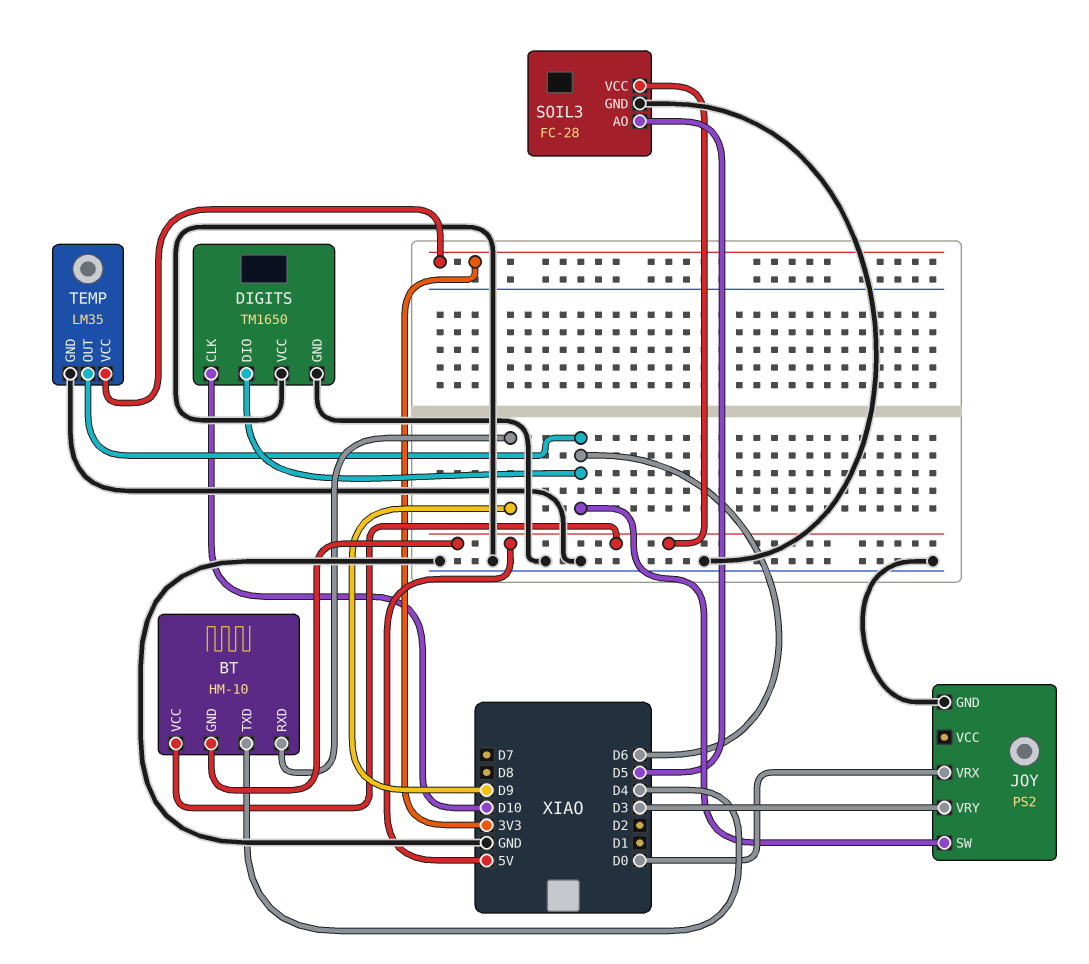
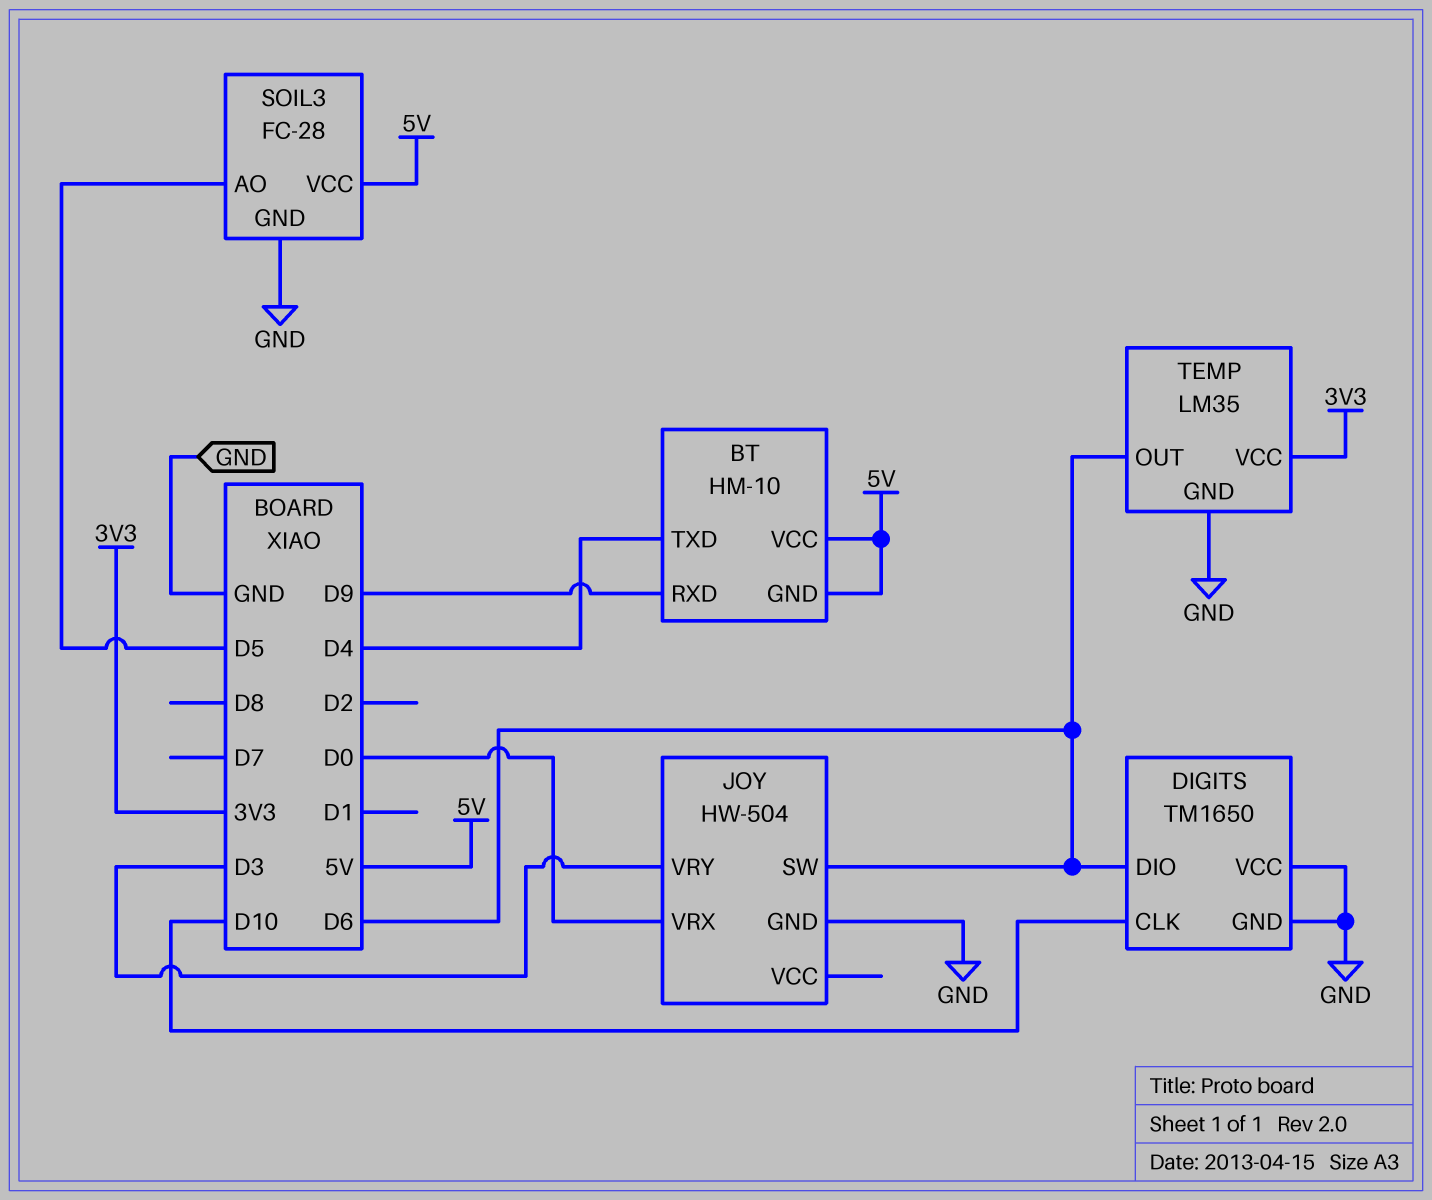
JOY: PS2 -> HW-504

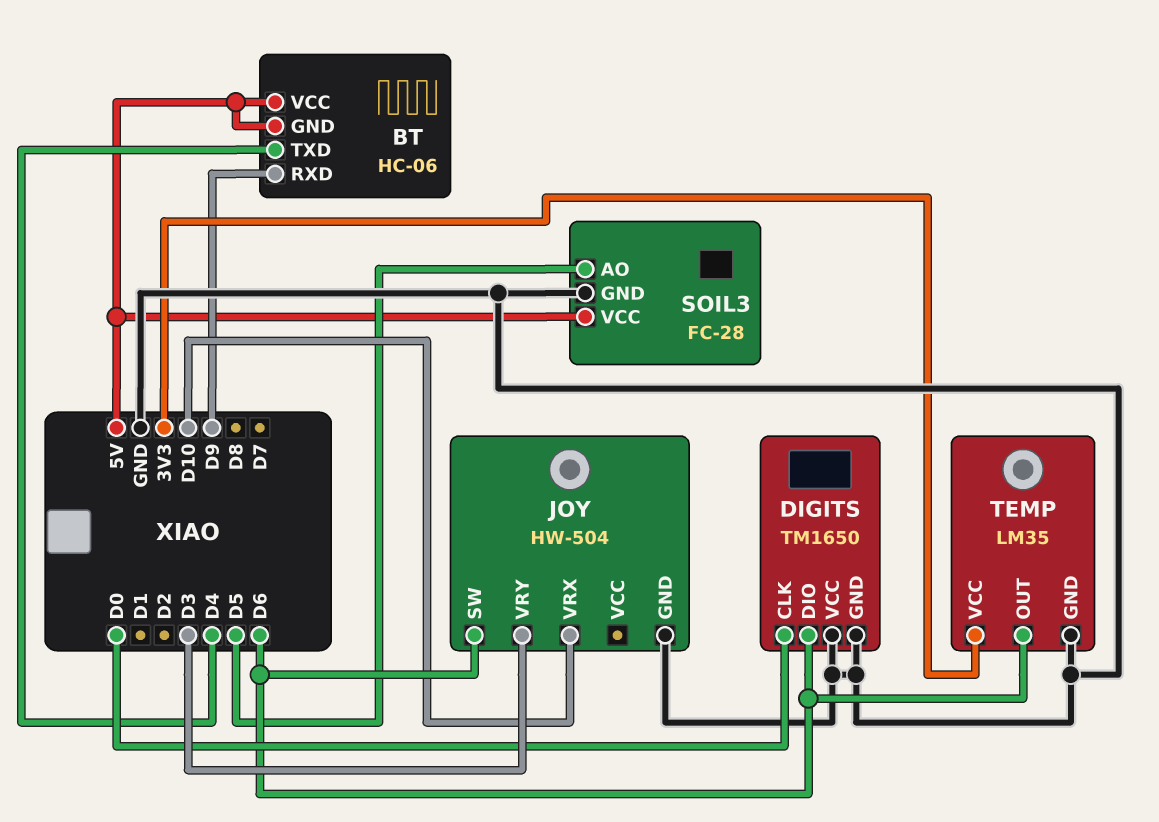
BT: HM-10 -> HC-06
DIGITS pin CLK: D10 -> D0
JOY pin VRX: D0 -> D10

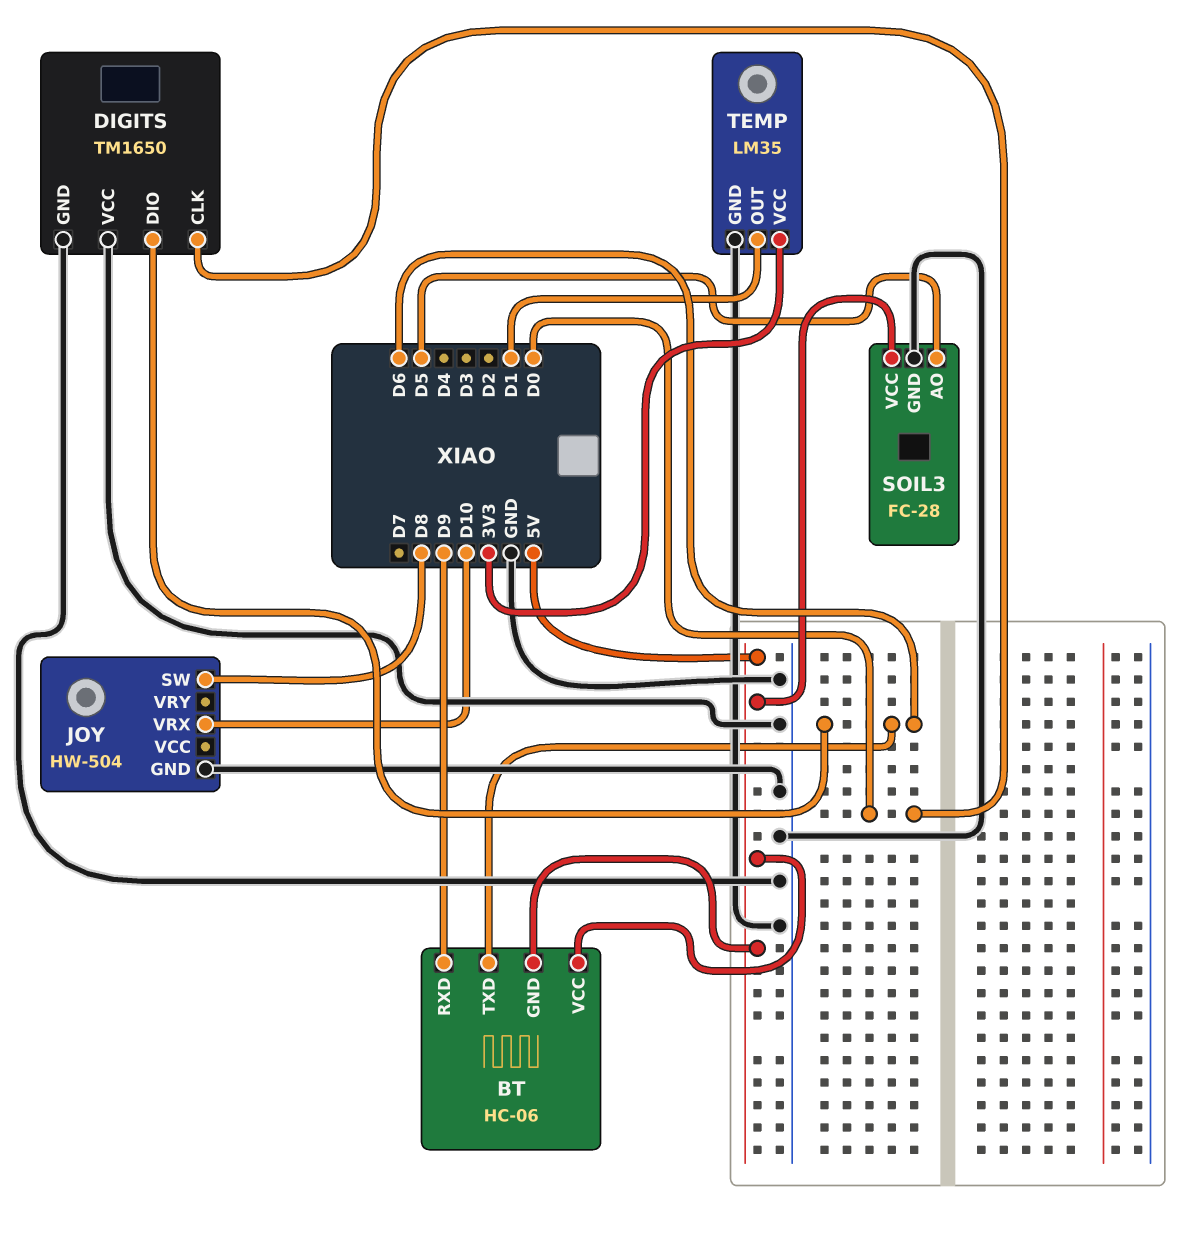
BT pin TXD: D4 -> D6
JOY pin SW: D6 -> D8
JOY pin VRY: D3 -> none
TEMP pin OUT: D6 -> D1

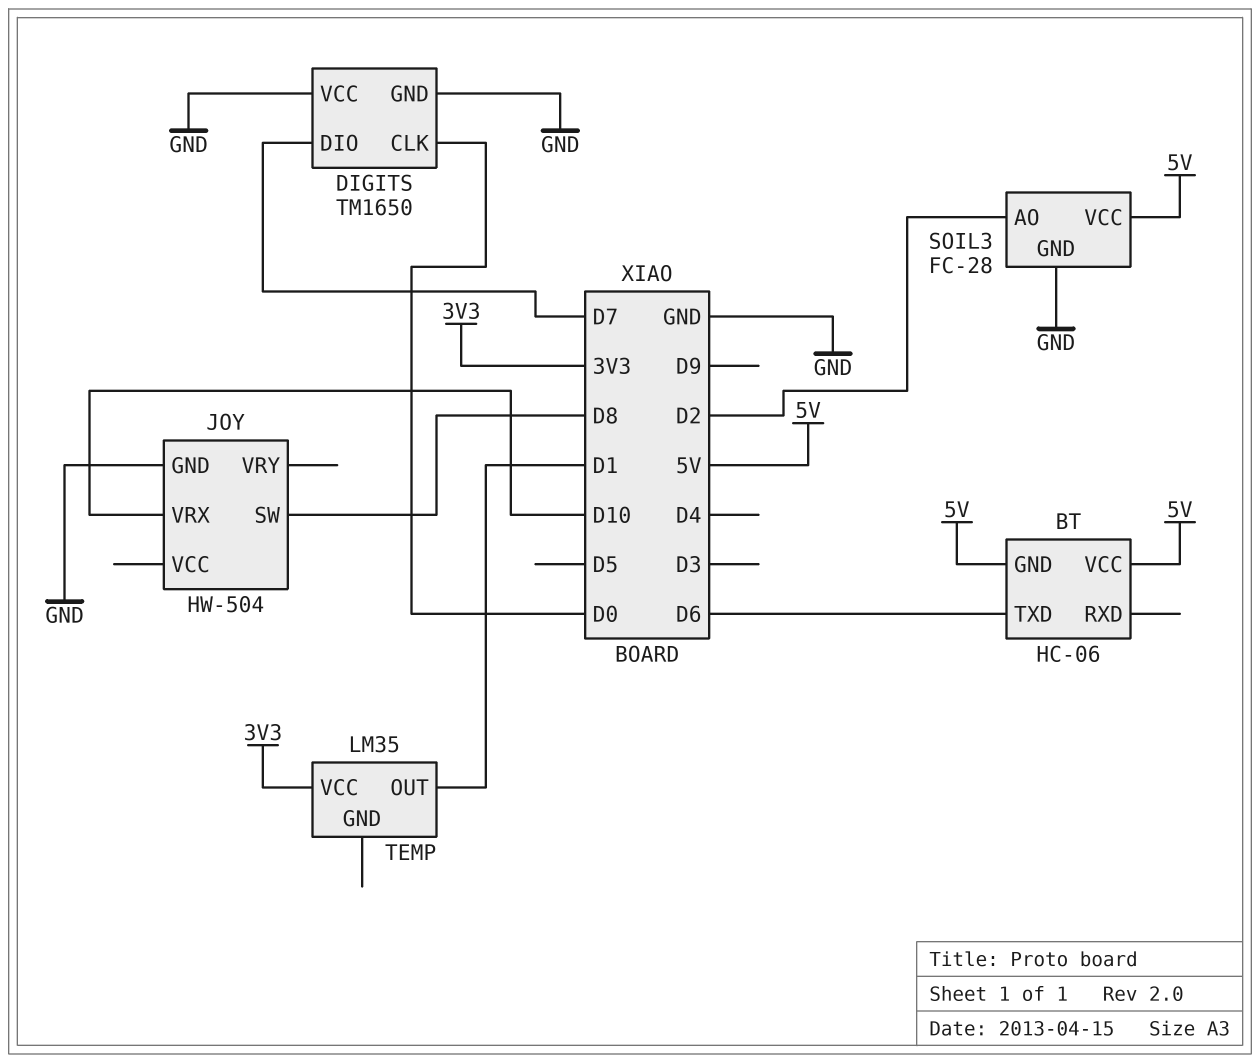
BT pin RXD: D9 -> none
DIGITS pin DIO: D6 -> D7
SOIL3 pin AO: D5 -> D2
TEMP pin GND: GND -> none

